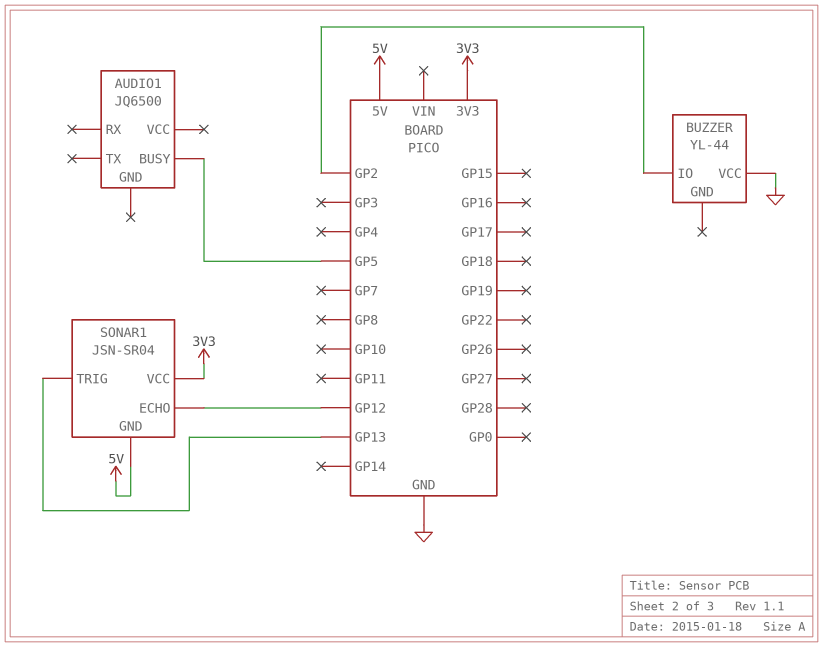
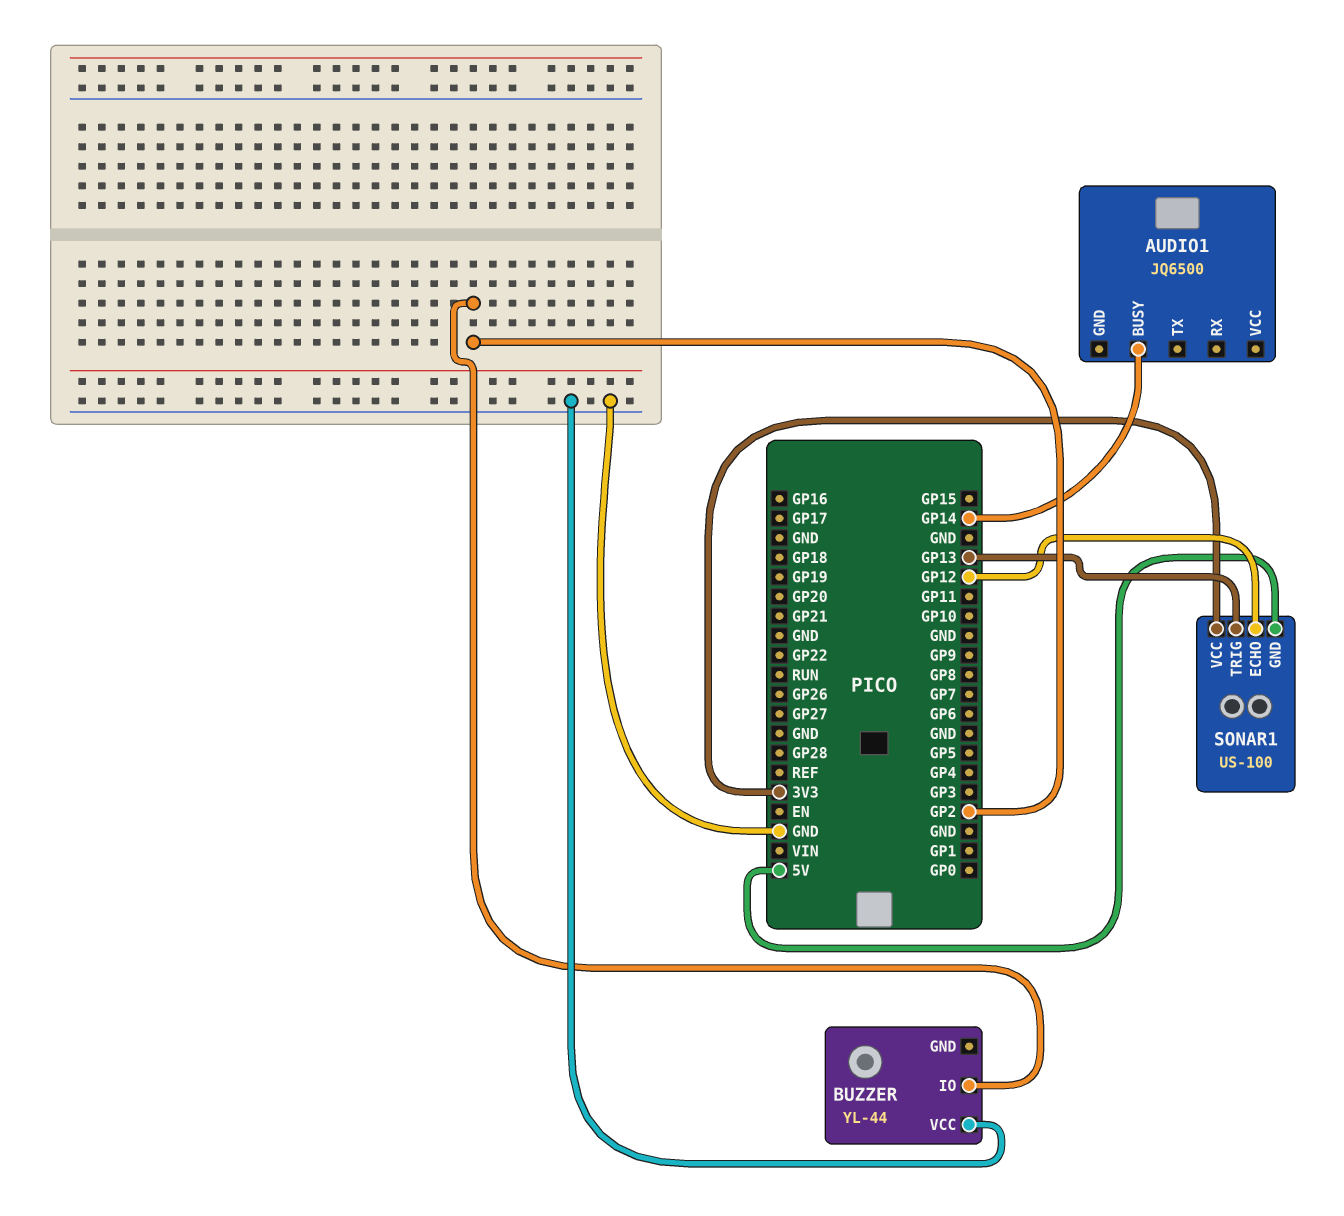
AUDIO1 pin BUSY: GP5 -> GP14
SONAR1: JSN-SR04 -> US-100

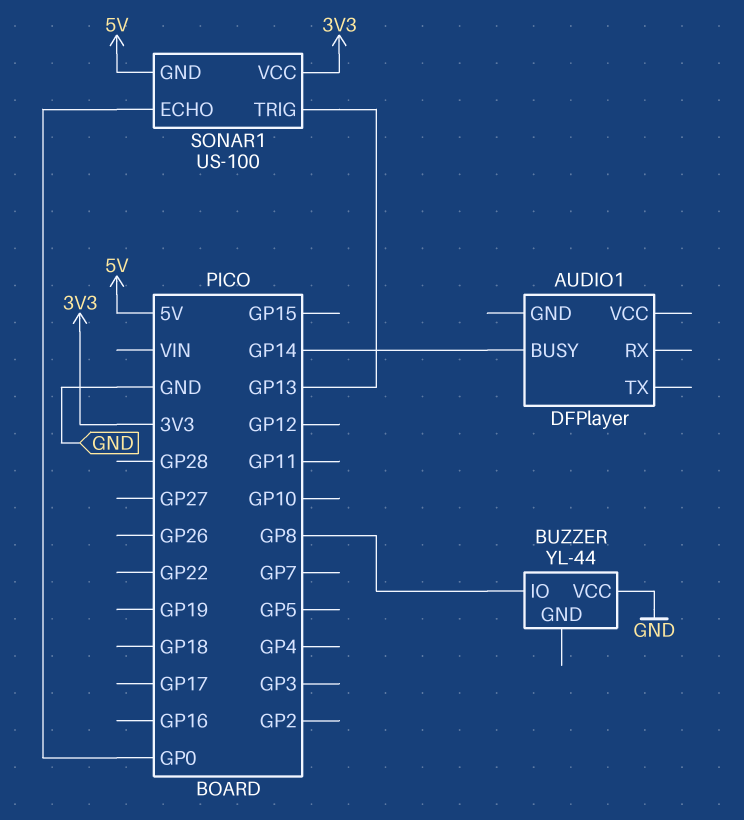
AUDIO1: JQ6500 -> DFPlayer
BUZZER pin IO: GP2 -> GP8
SONAR1 pin ECHO: GP12 -> GP0

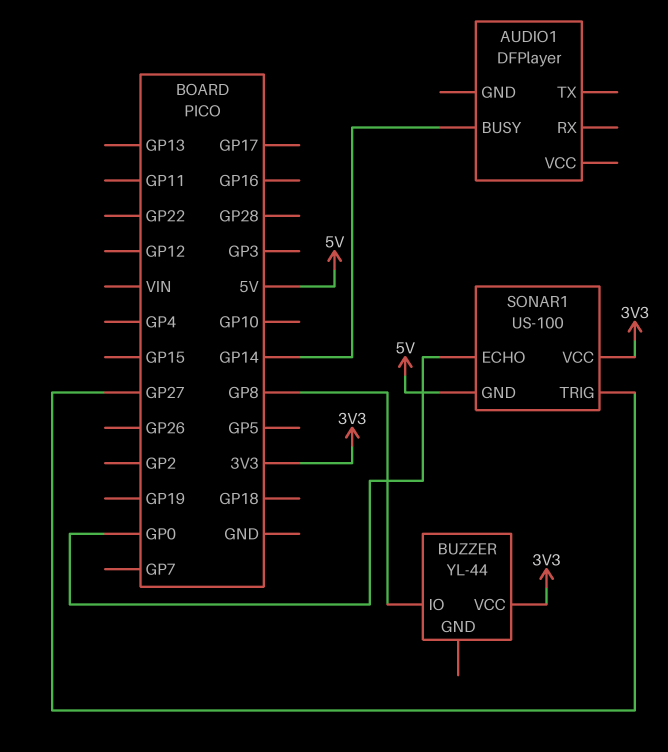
BUZZER pin VCC: GND -> 3V3
SONAR1 pin TRIG: GP13 -> GP27

